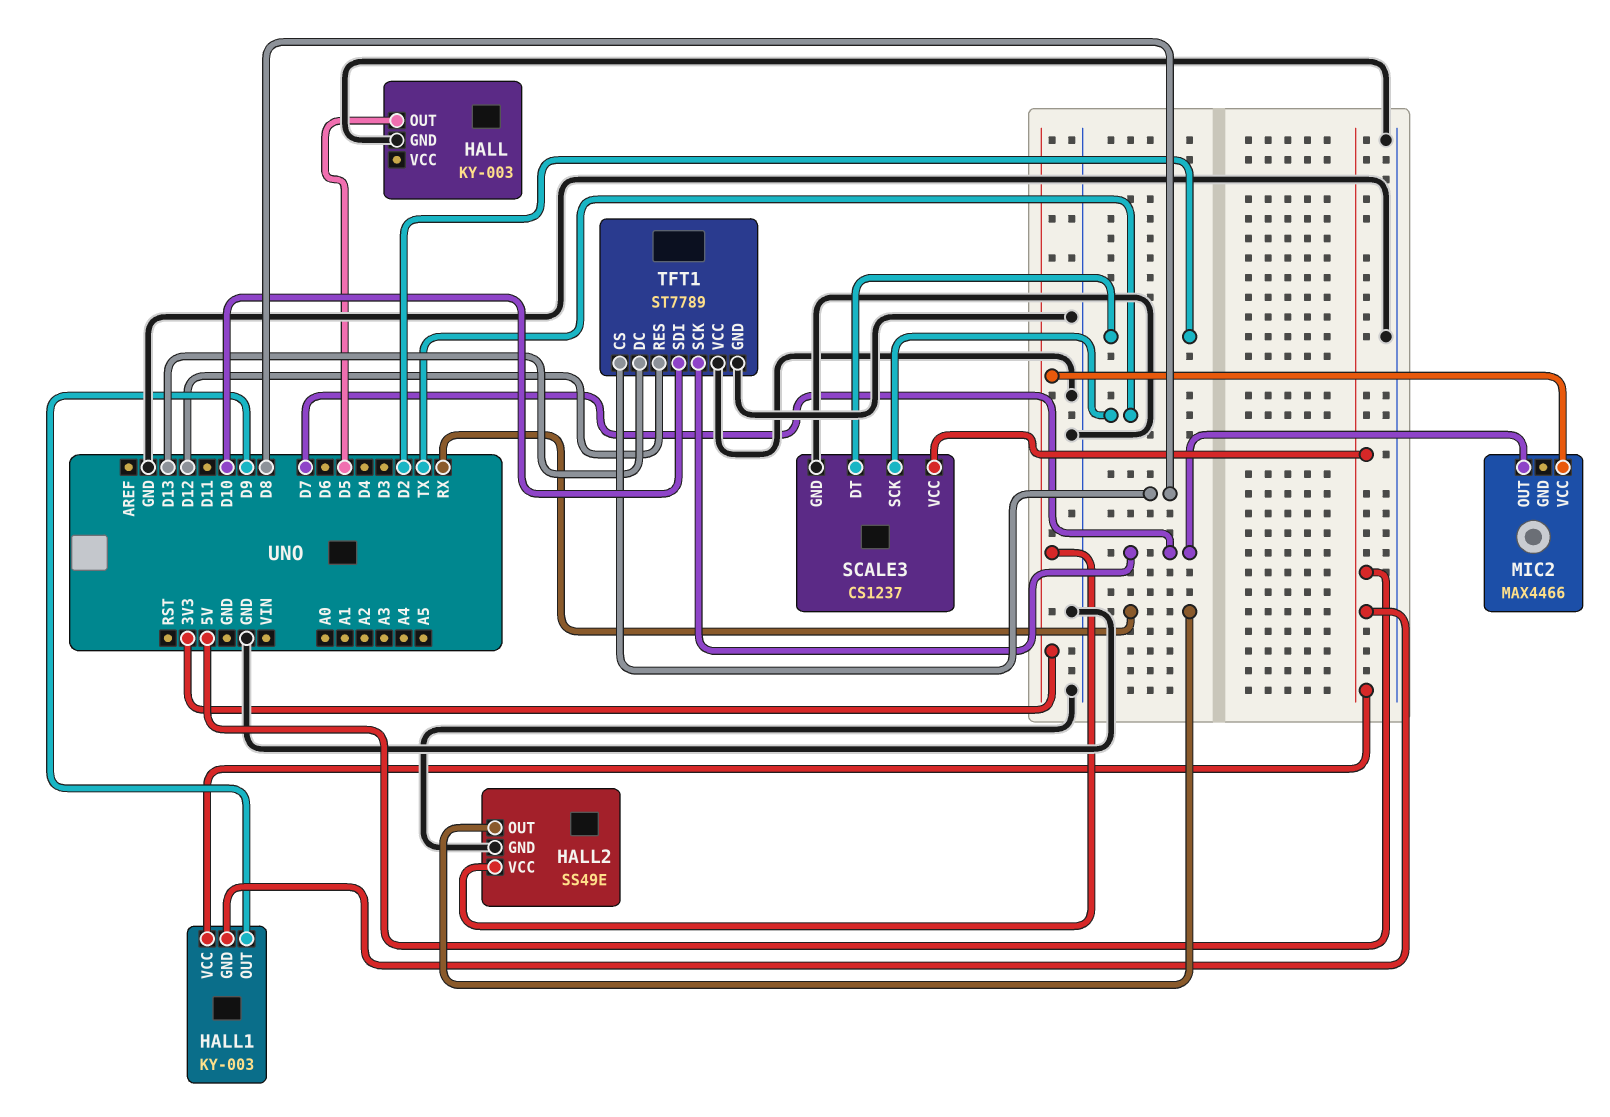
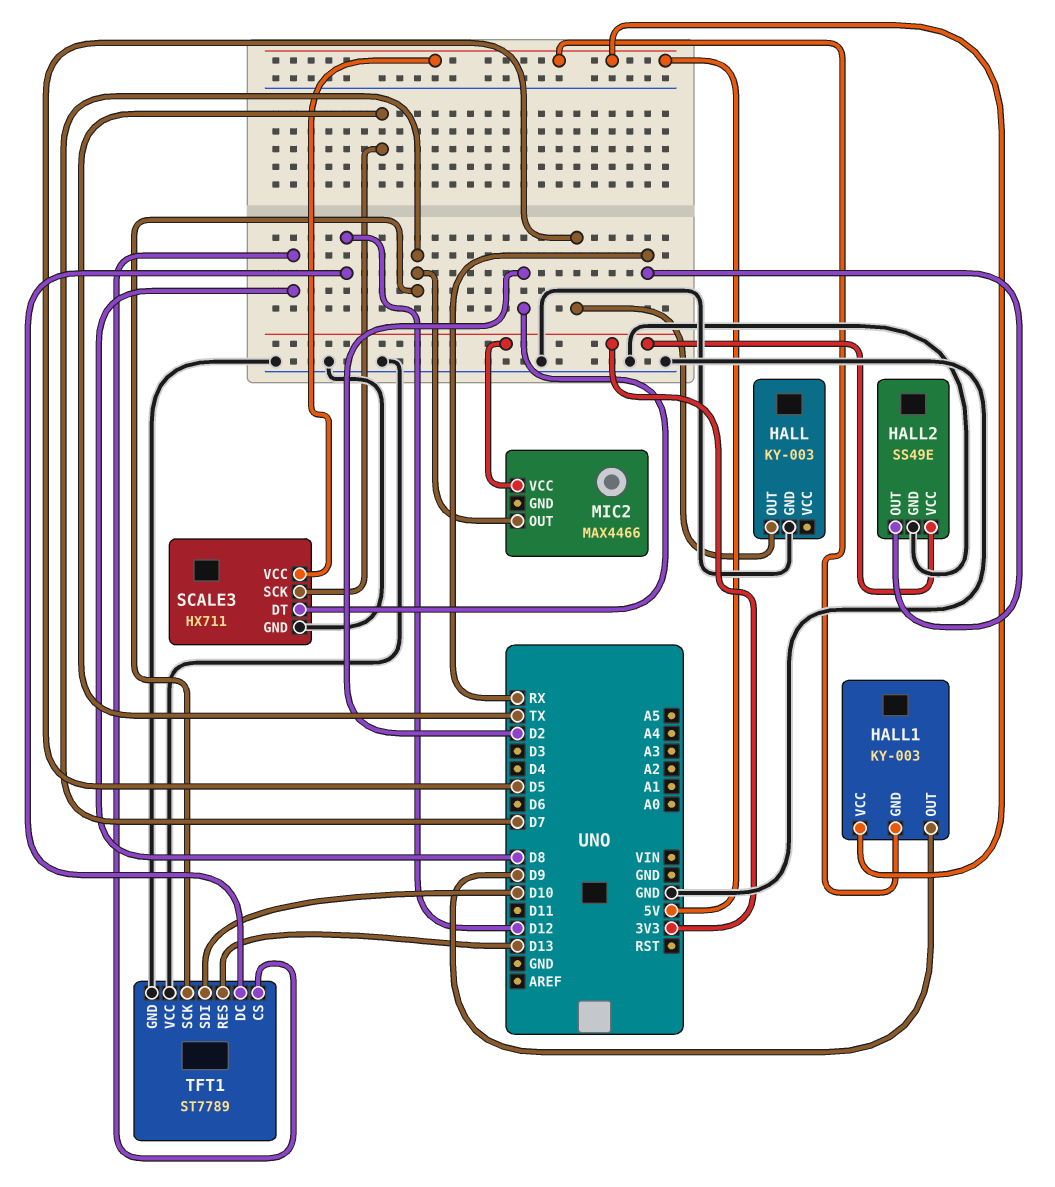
SCALE3: CS1237 -> HX711
TFT1 pin DC: D13 -> D12
TFT1 pin RES: D12 -> D13

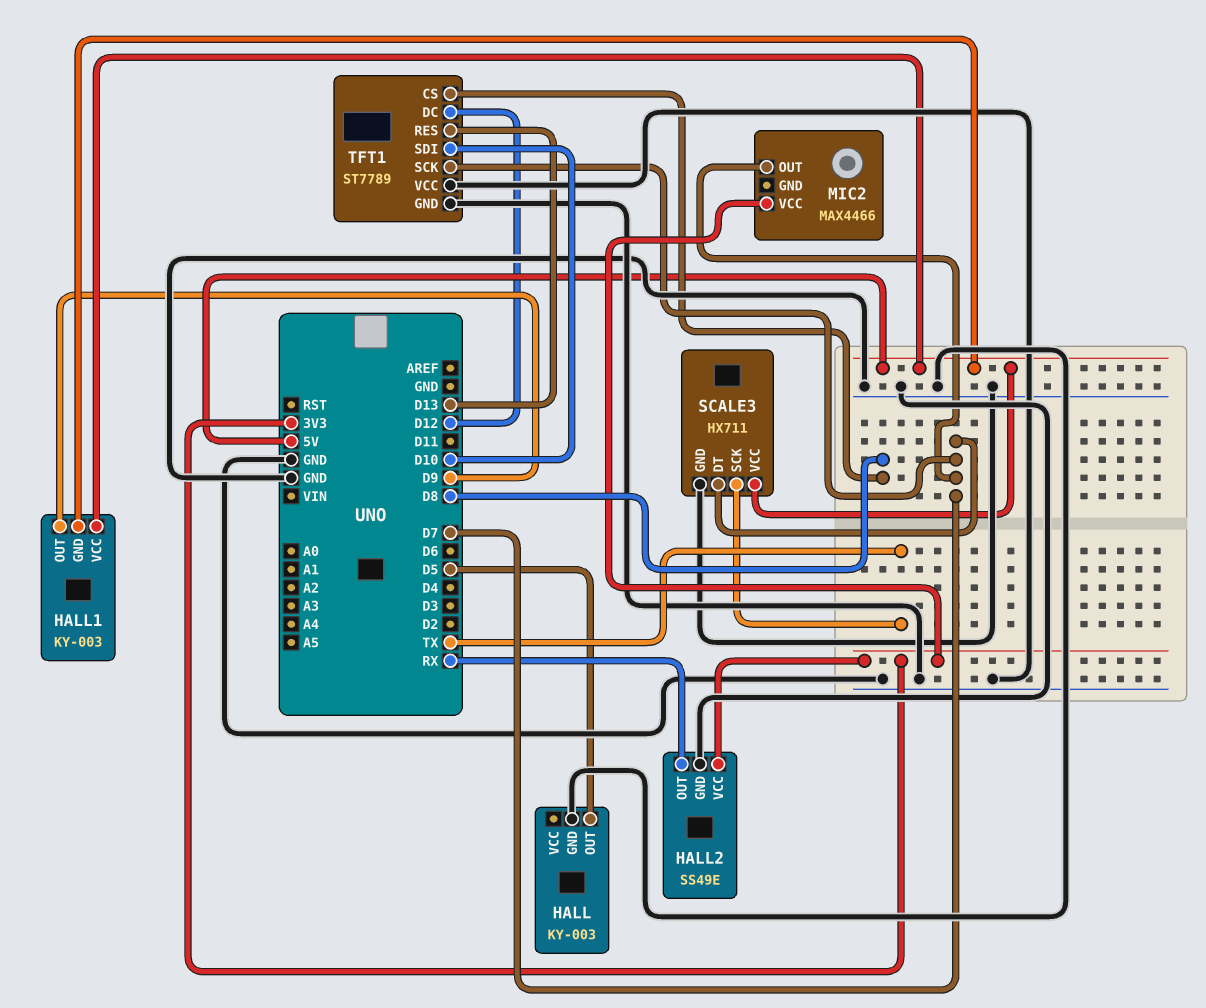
SCALE3 pin DT: D2 -> D7

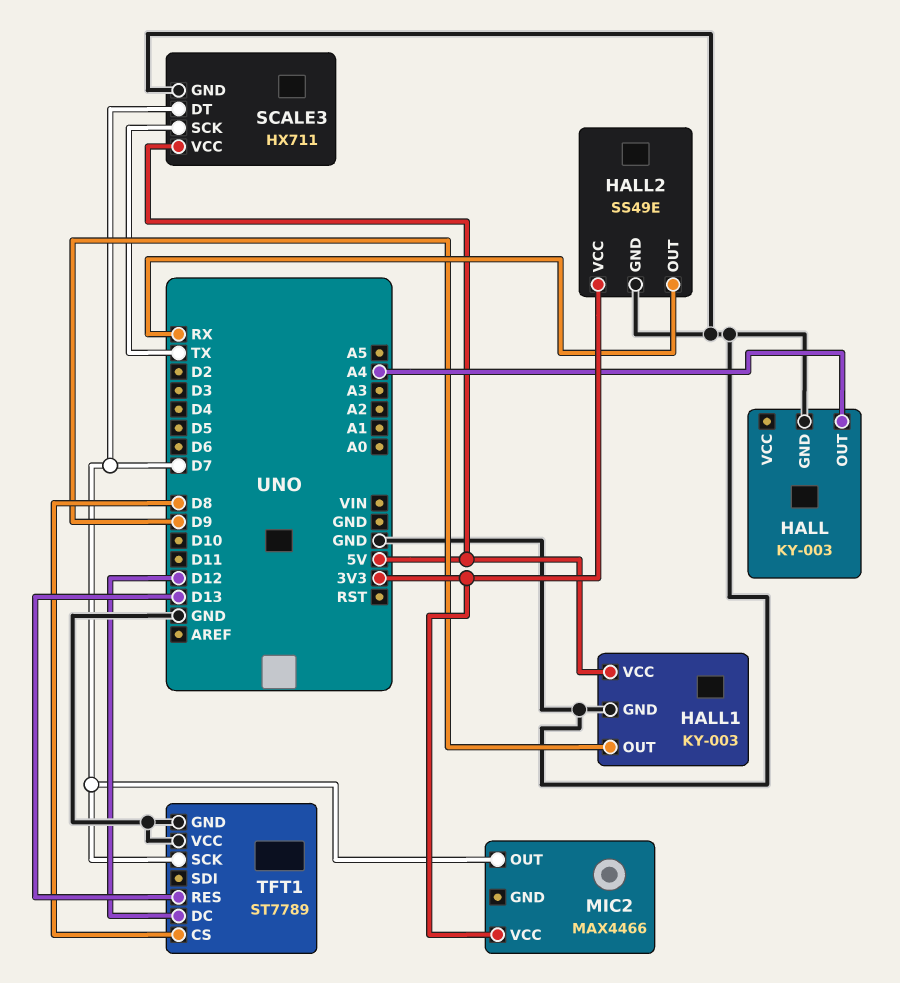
HALL pin OUT: D5 -> A4
HALL1 pin GND: 5V -> GND
TFT1 pin SDI: D10 -> none

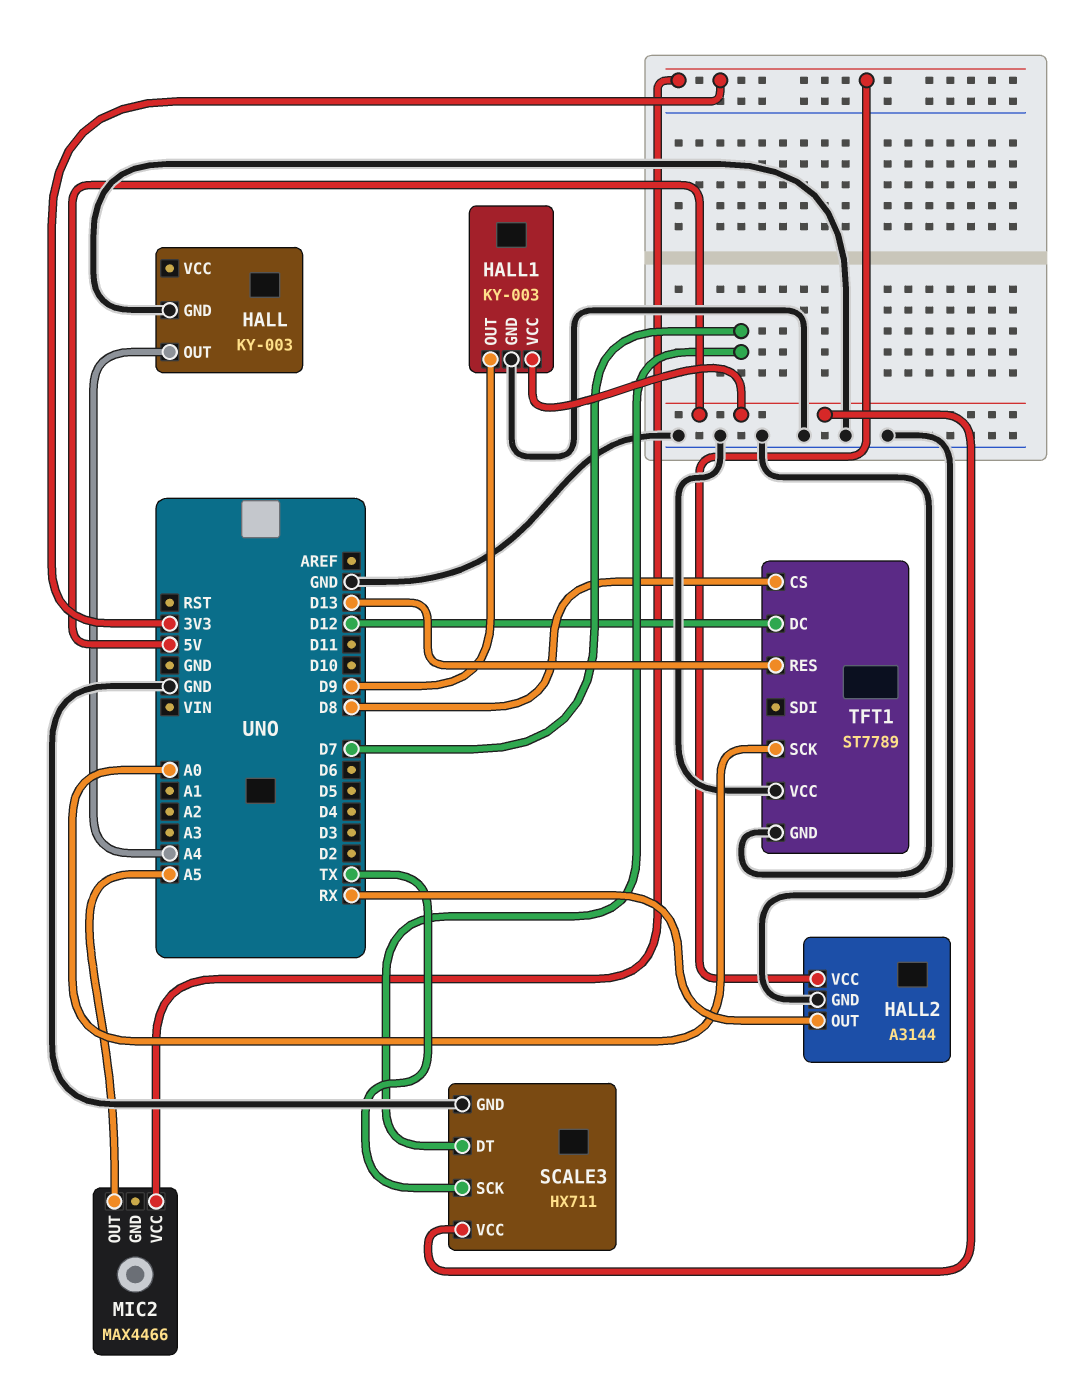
HALL2: SS49E -> A3144
MIC2 pin OUT: D7 -> A5
TFT1 pin SCK: D7 -> A0

